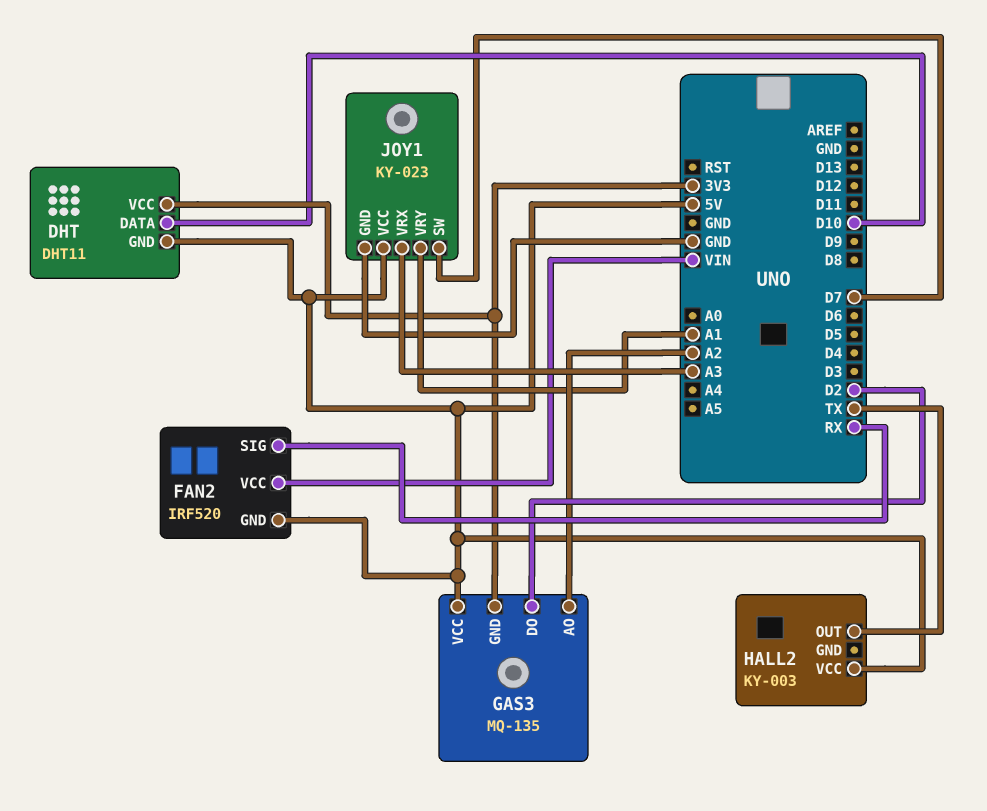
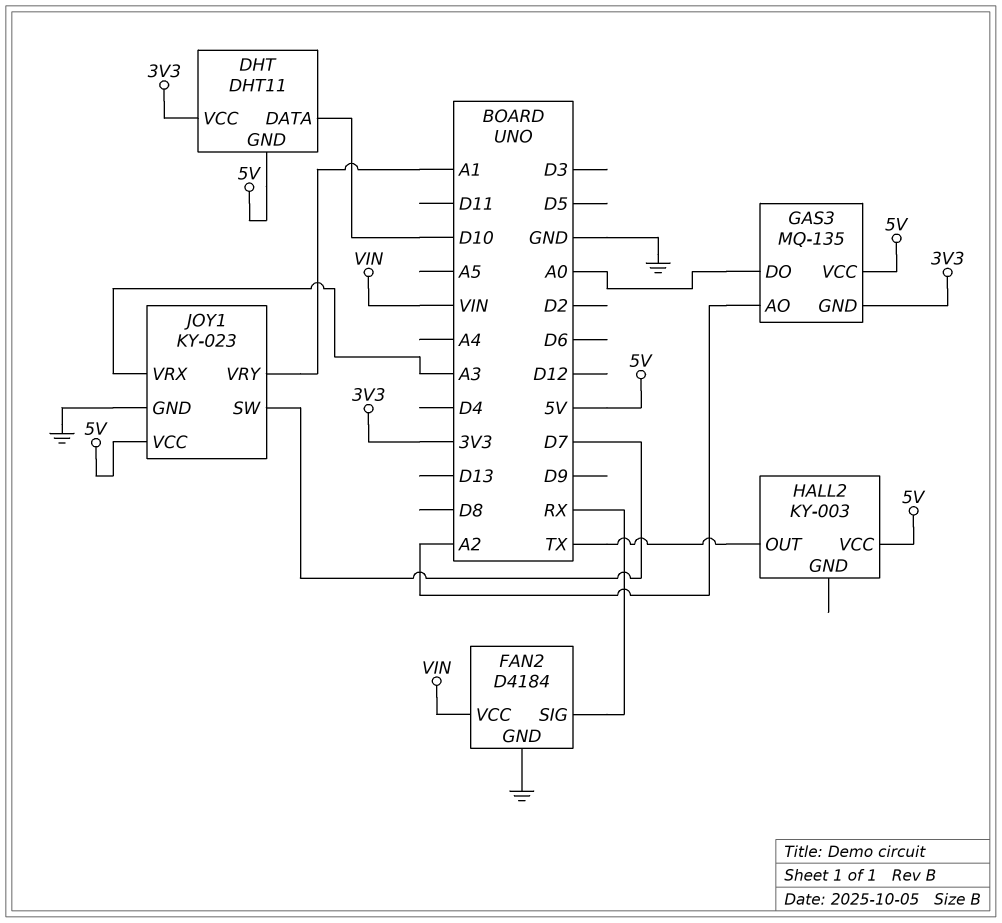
FAN2: IRF520 -> D4184
FAN2 pin GND: 5V -> GND
GAS3 pin DO: D2 -> A0

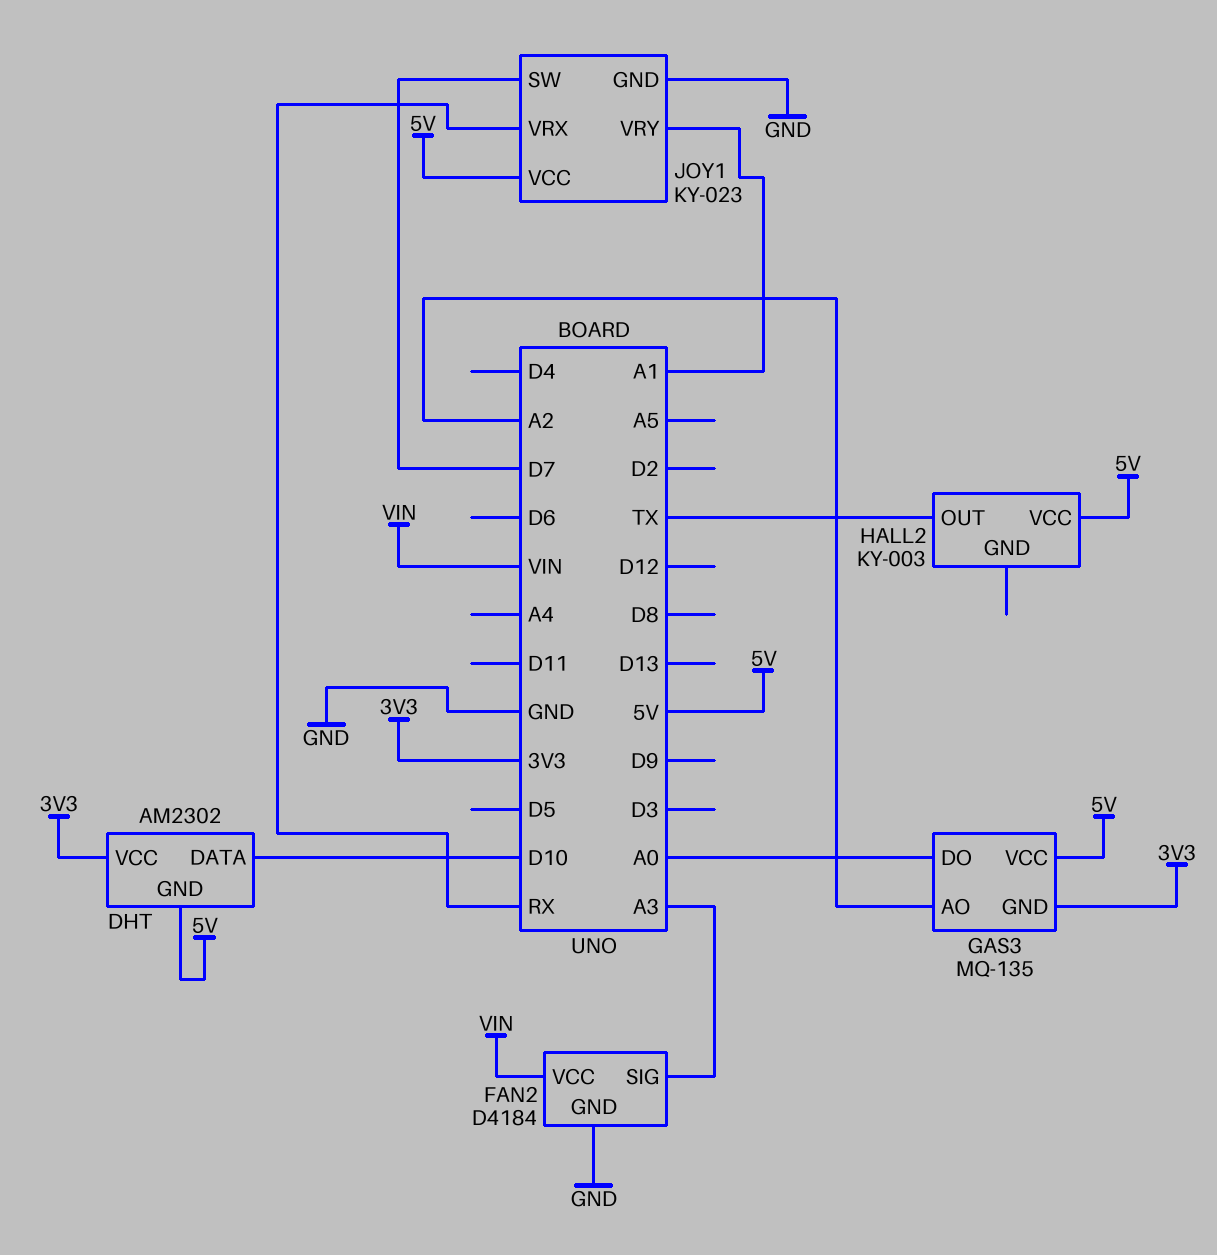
DHT: DHT11 -> AM2302
FAN2 pin SIG: RX -> A3
JOY1 pin VRX: A3 -> RX

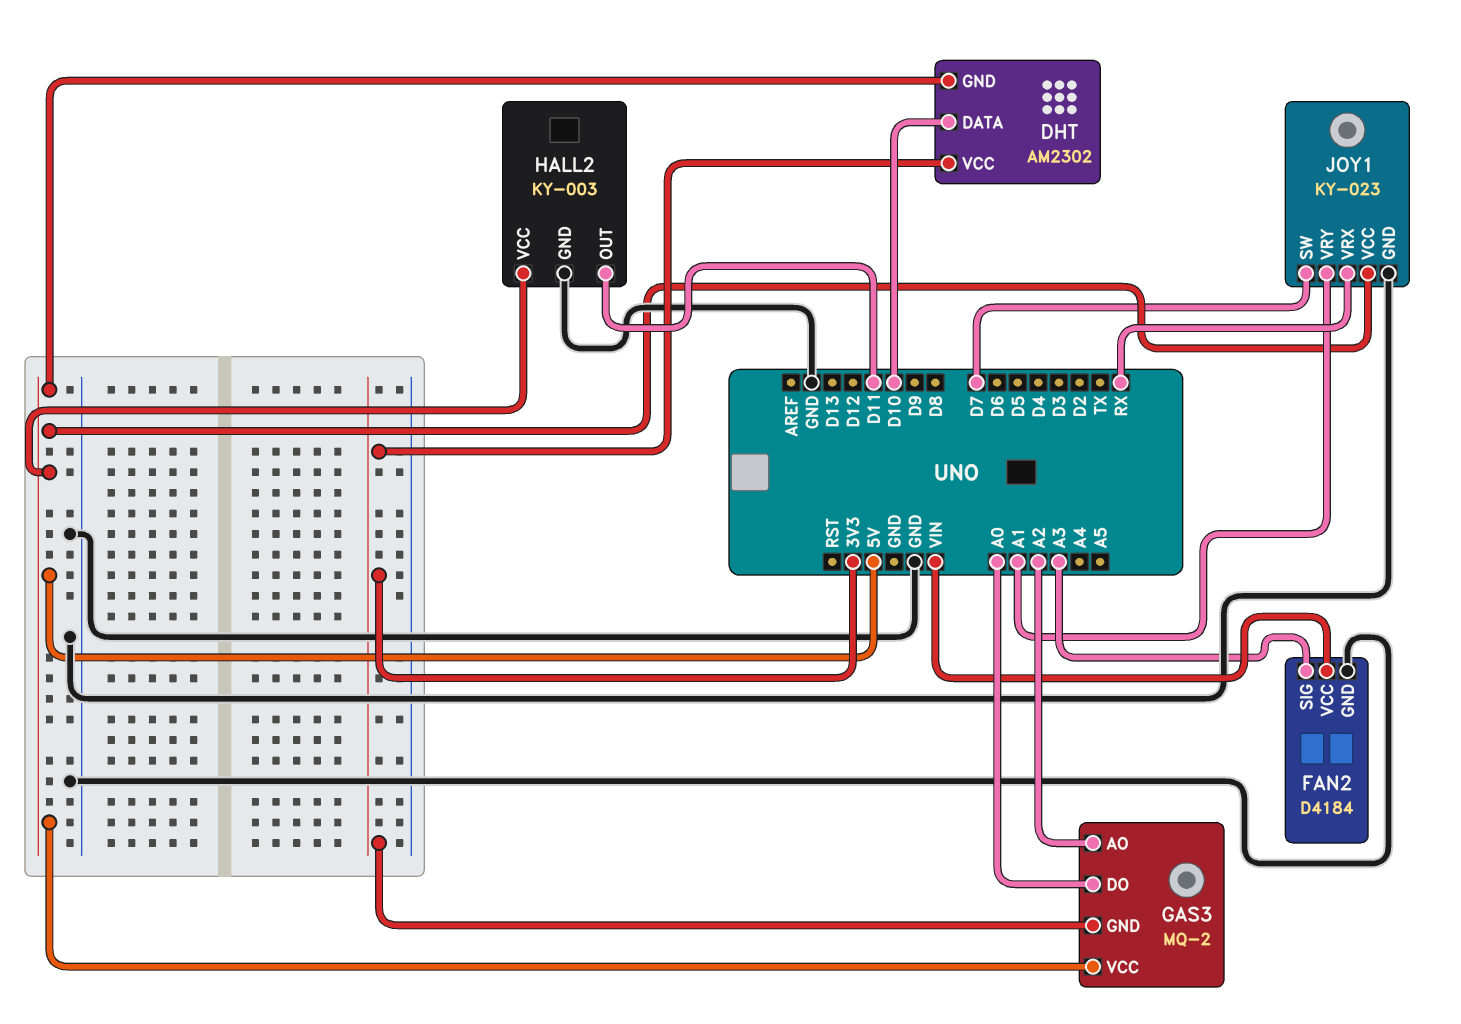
GAS3: MQ-135 -> MQ-2
HALL2 pin GND: none -> GND
HALL2 pin OUT: TX -> D11

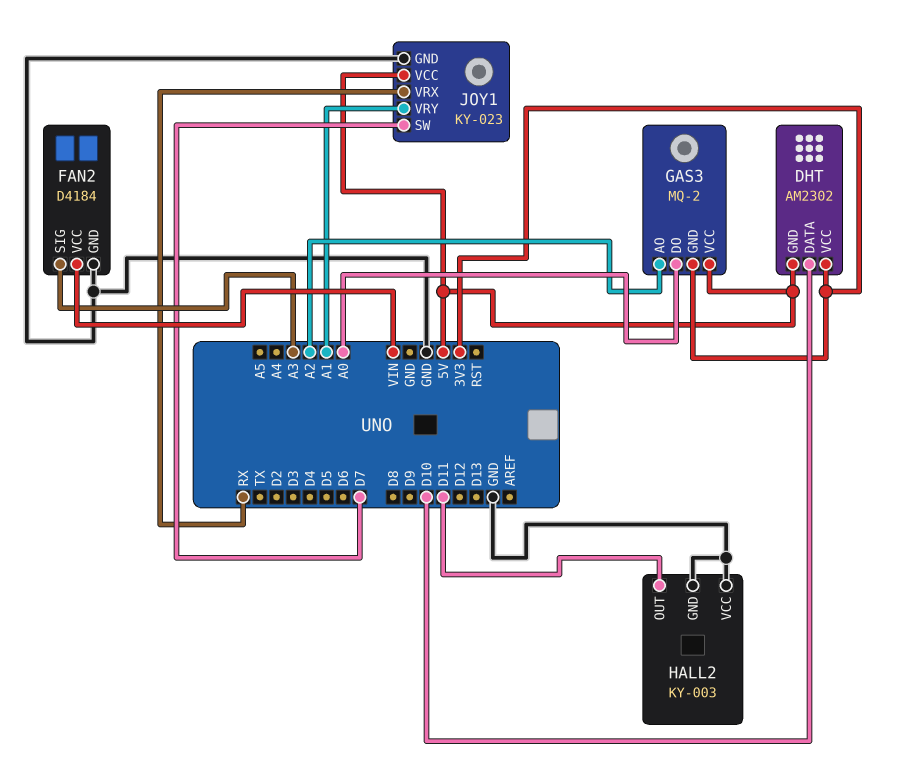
HALL2 pin VCC: 5V -> GND

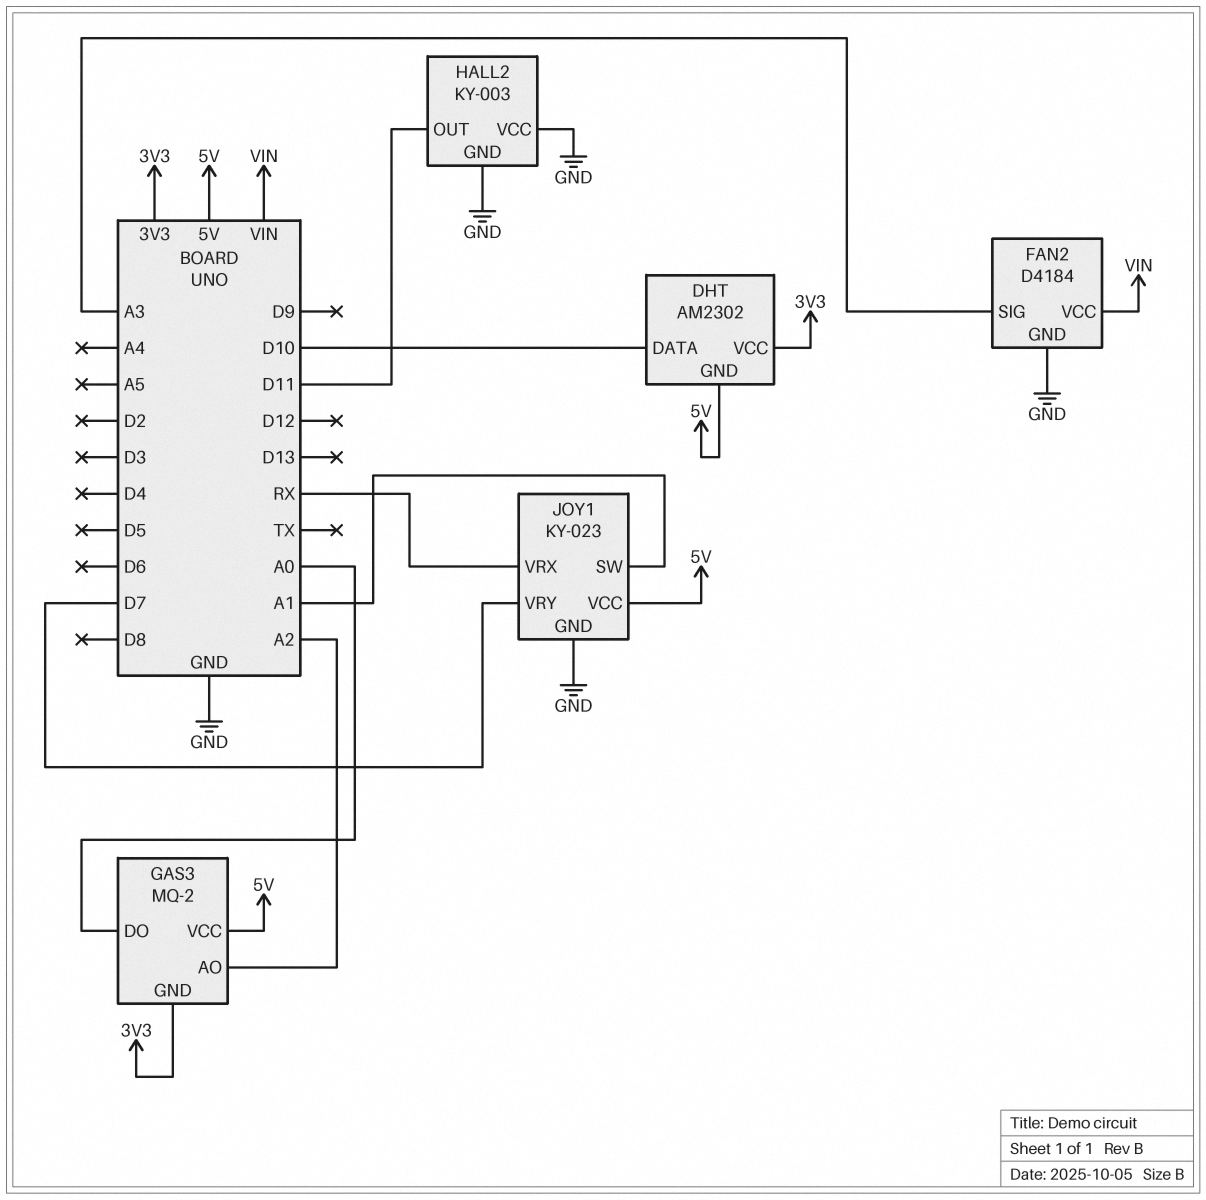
JOY1 pin SW: D7 -> A1
JOY1 pin VRY: A1 -> D7

